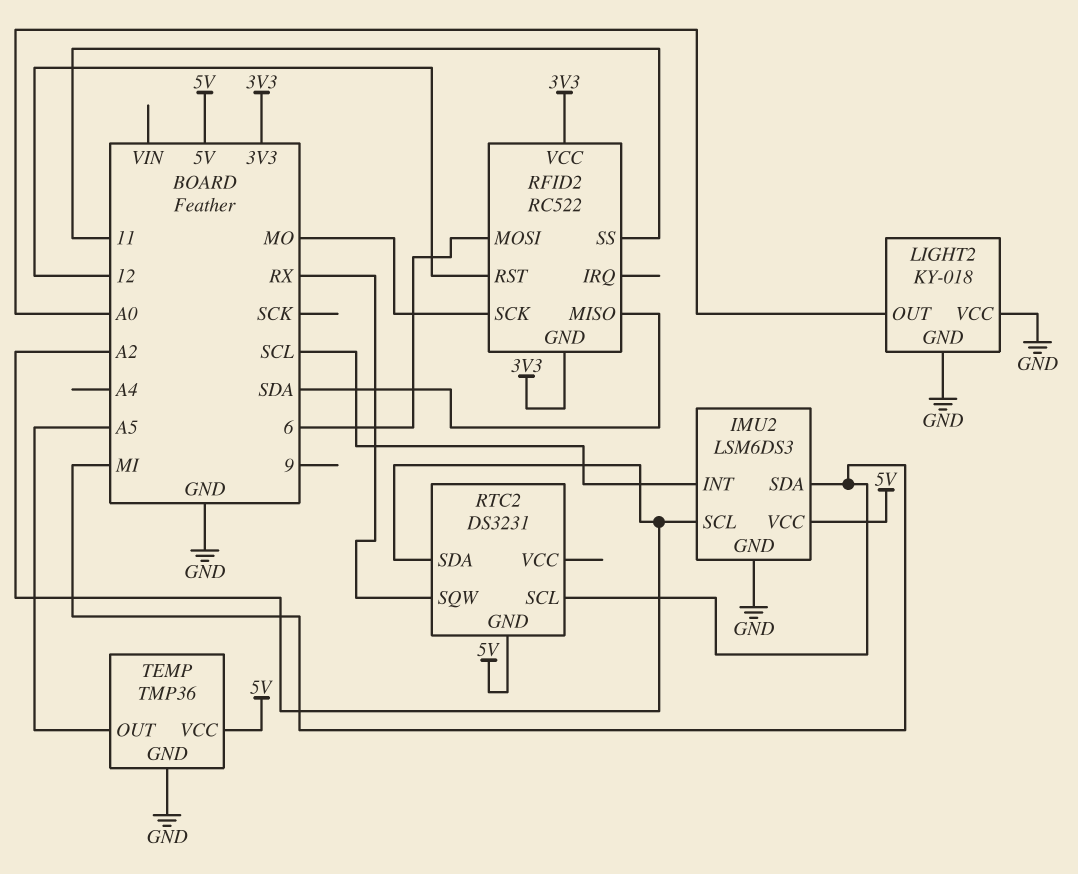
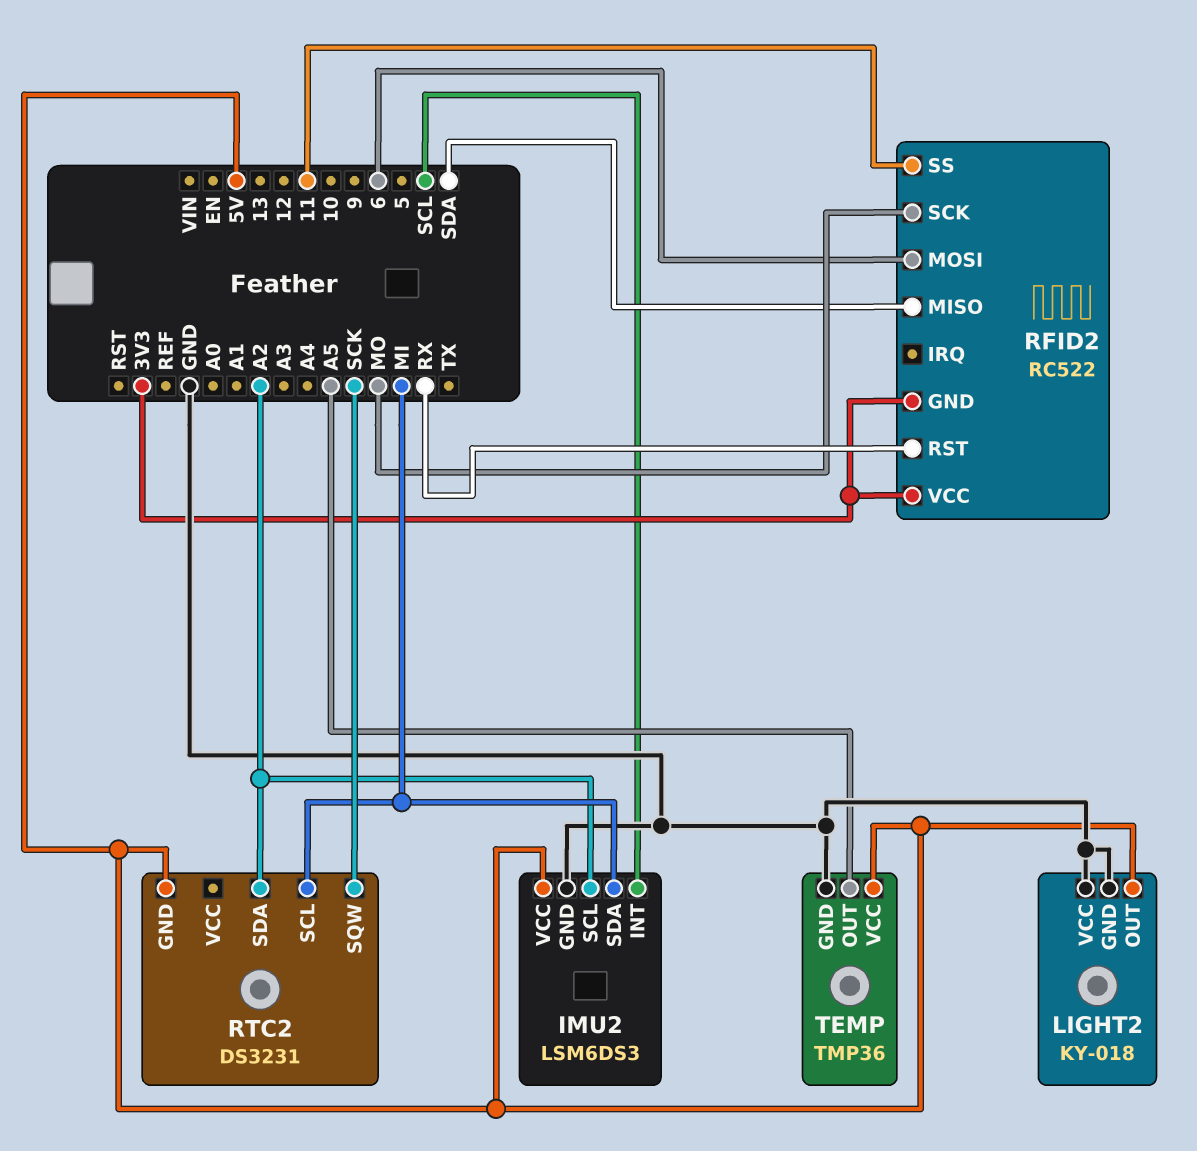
LIGHT2 pin OUT: A0 -> 5V
RFID2 pin RST: 12 -> RX
RTC2 pin SQW: RX -> SCK

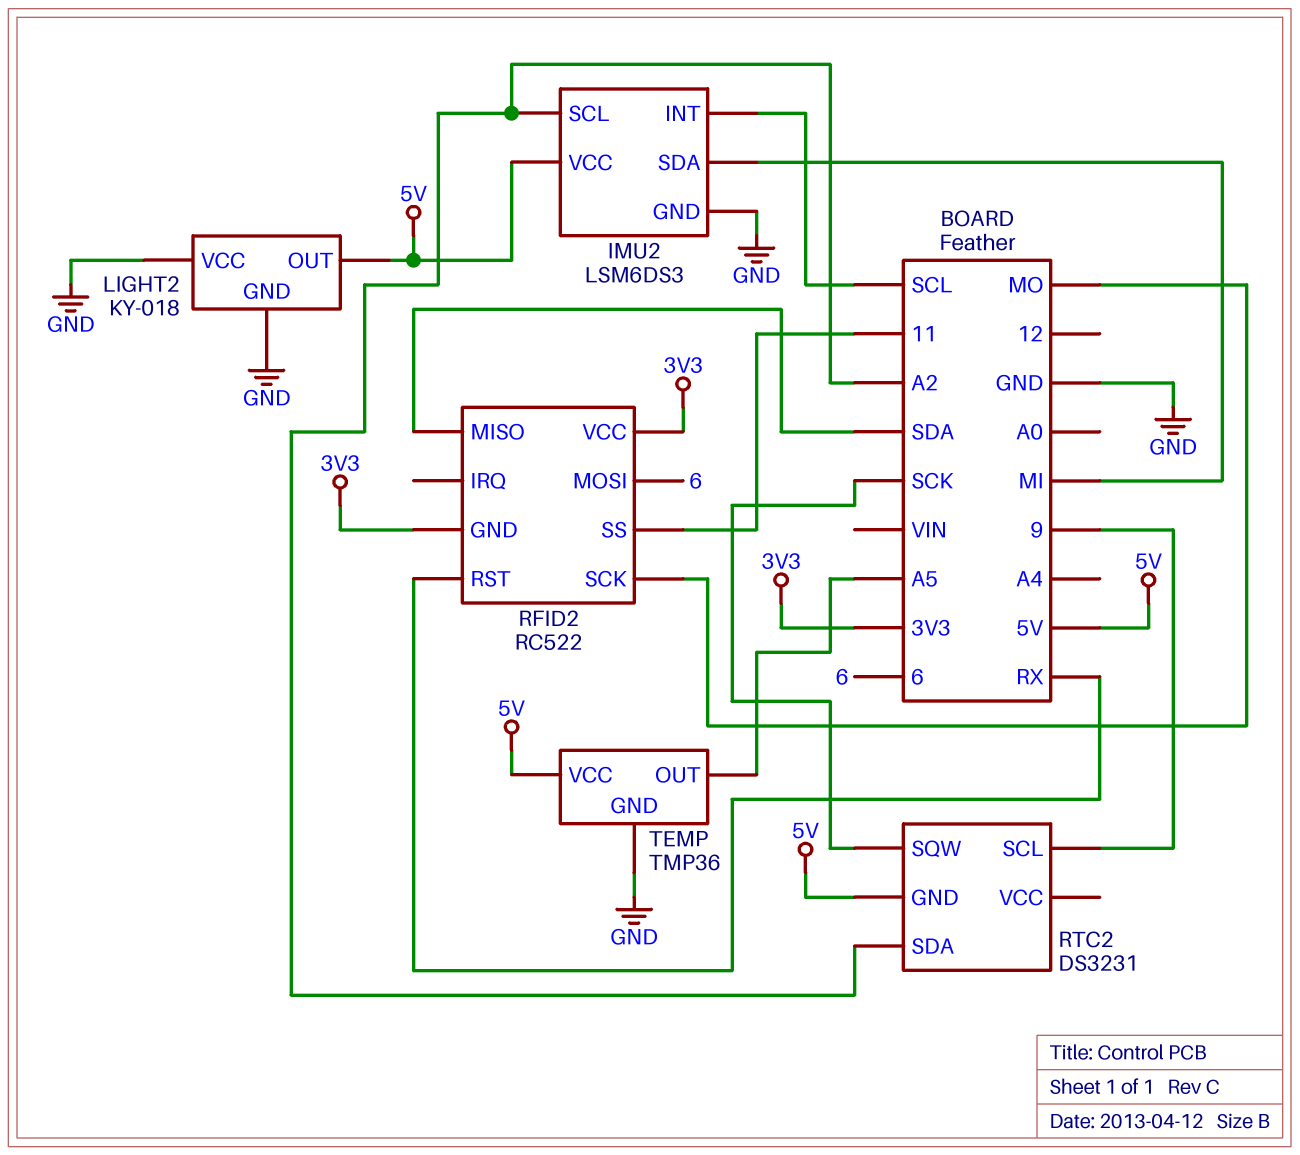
RTC2 pin SCL: MI -> 9

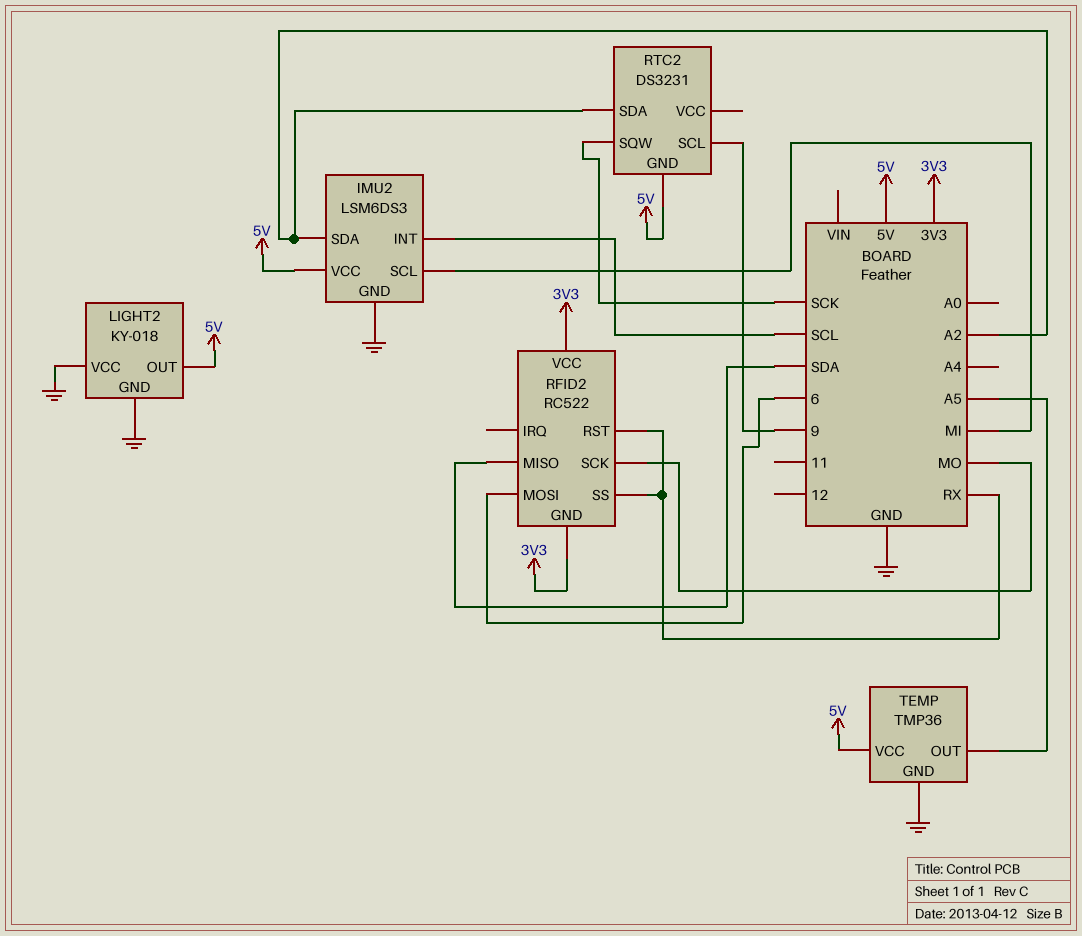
IMU2 pin SCL: A2 -> MI
IMU2 pin SDA: MI -> A2
RFID2 pin SS: 11 -> RX

